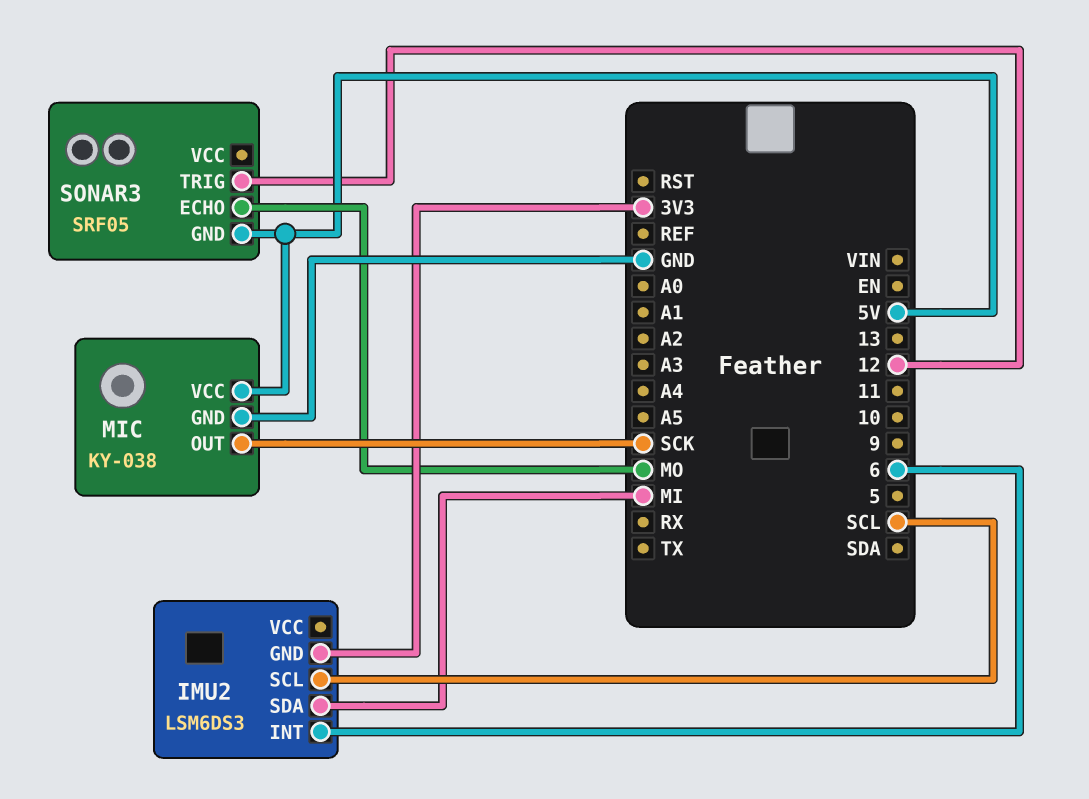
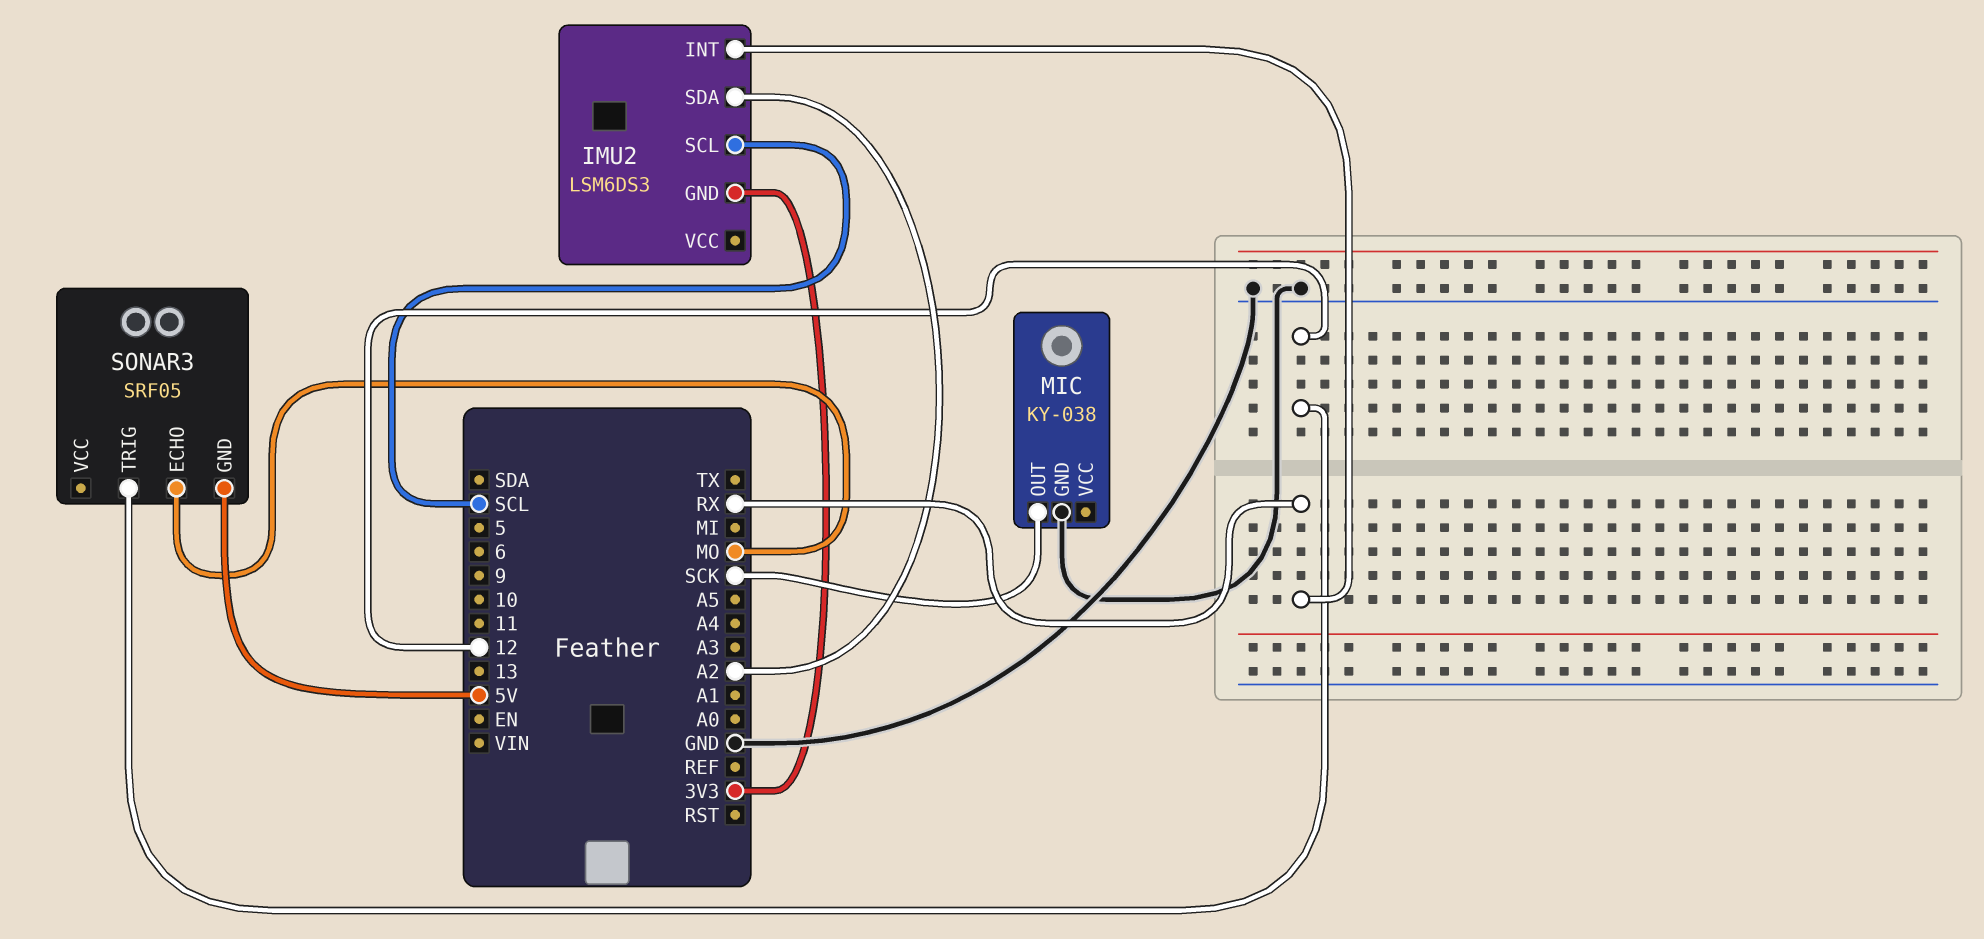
IMU2 pin INT: 6 -> RX
IMU2 pin SDA: MI -> A2
MIC pin VCC: 5V -> none

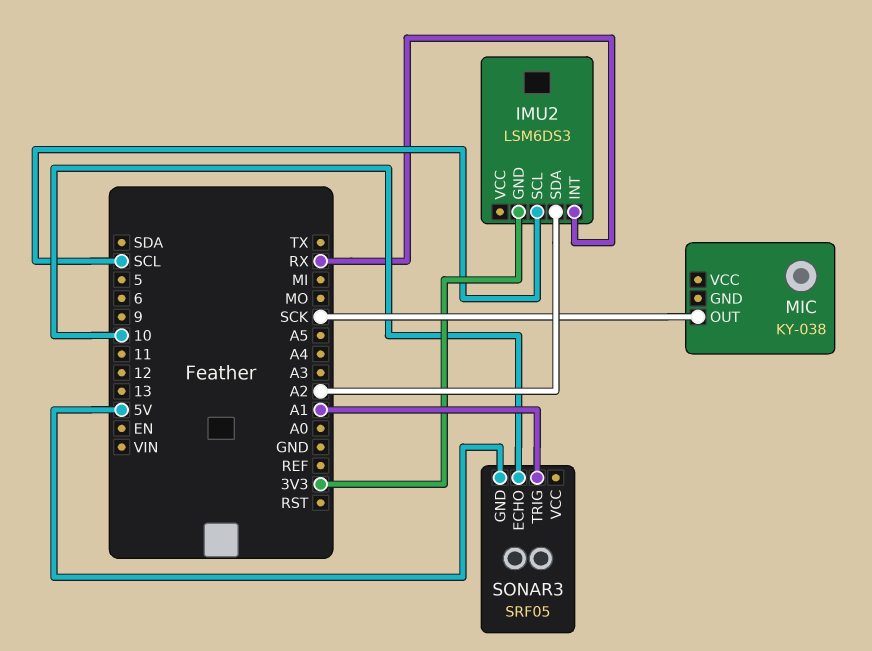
MIC pin GND: GND -> none
SONAR3 pin ECHO: MO -> 10
SONAR3 pin TRIG: 12 -> A1

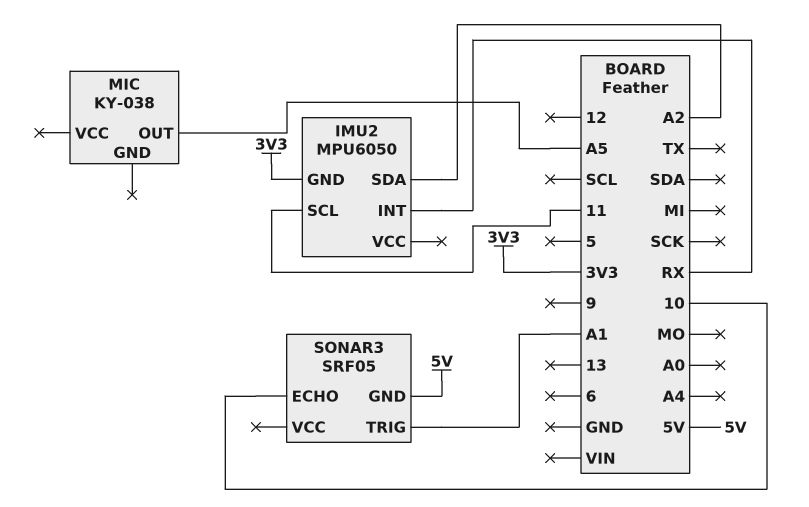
IMU2: LSM6DS3 -> MPU6050
IMU2 pin SCL: SCL -> 11
MIC pin OUT: SCK -> A5

